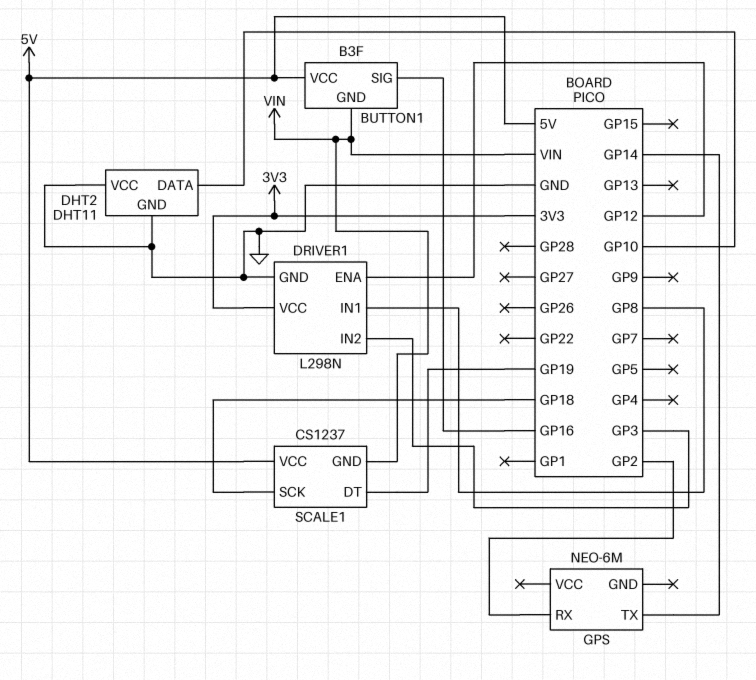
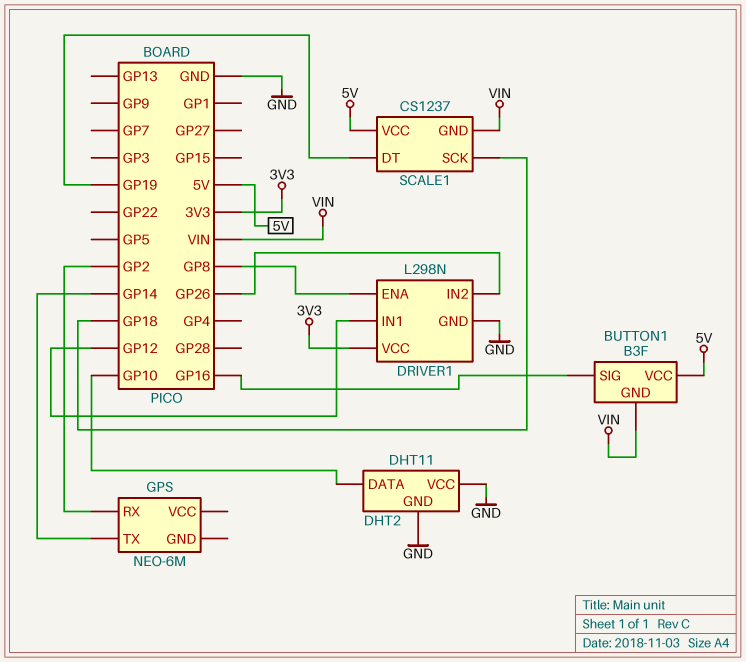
DRIVER1 pin ENA: GP12 -> GP8
DRIVER1 pin IN1: GP8 -> GP12
DRIVER1 pin IN2: GP3 -> GP26

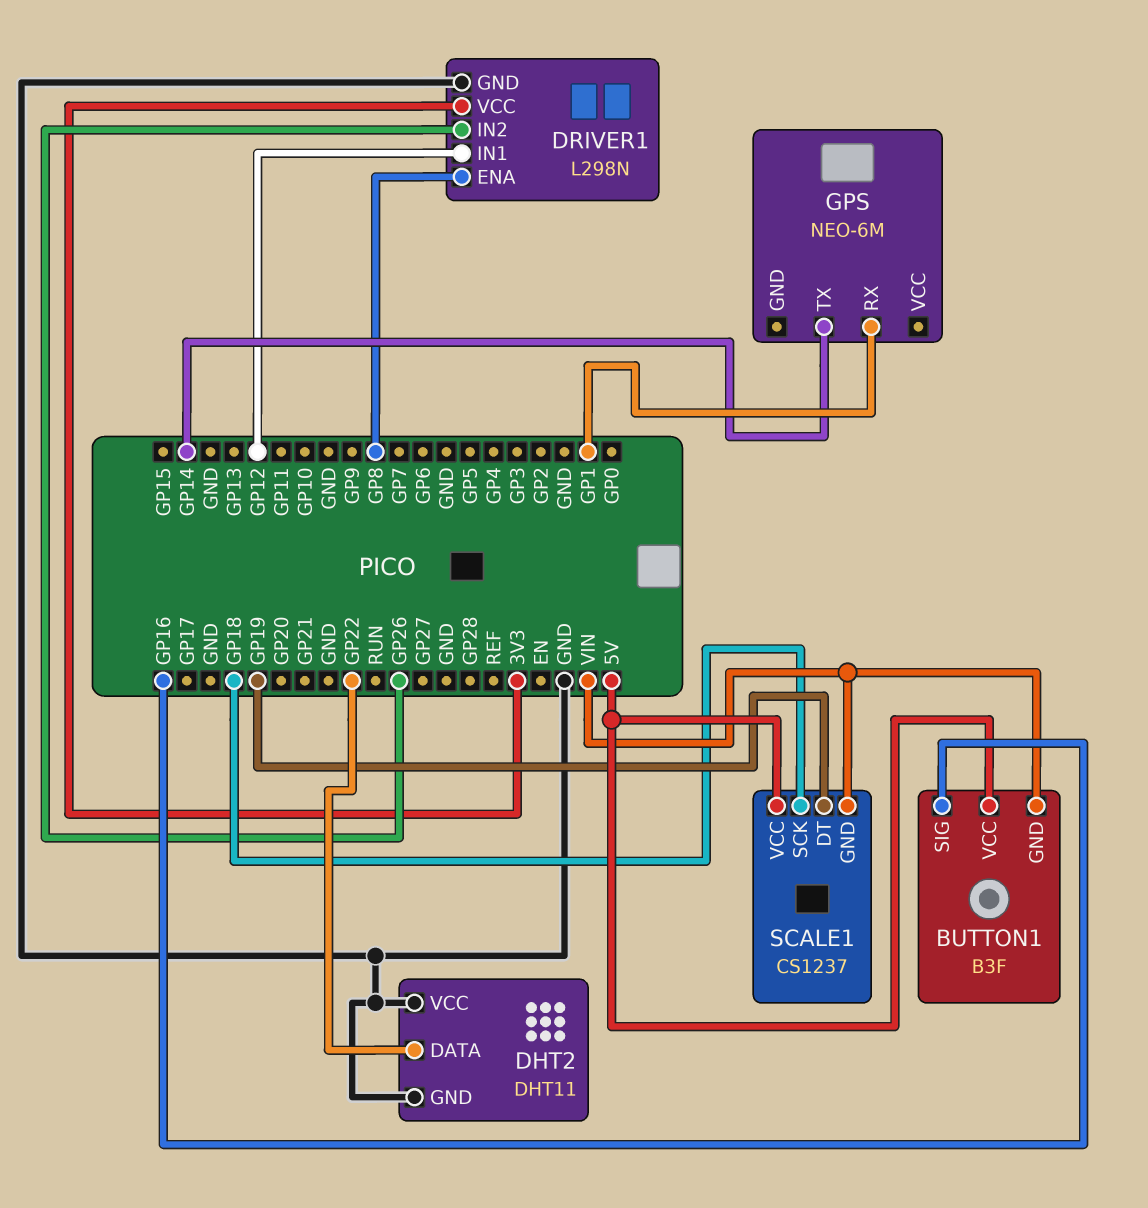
DHT2 pin DATA: GP10 -> GP22
GPS pin RX: GP2 -> GP1

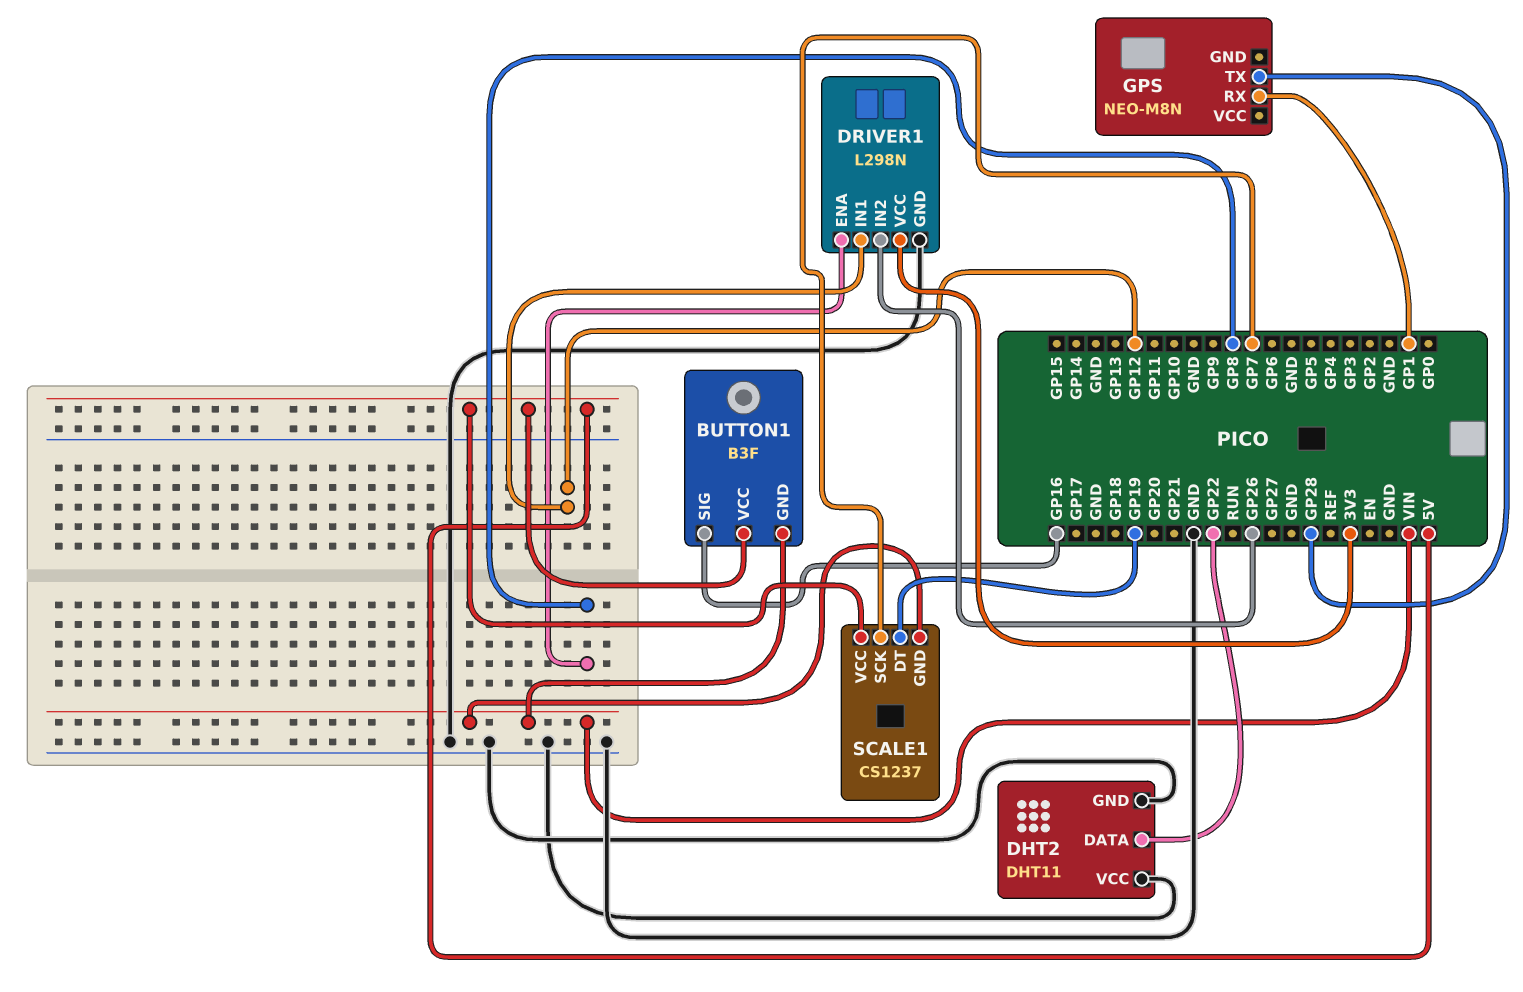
GPS: NEO-6M -> NEO-M8N
GPS pin TX: GP14 -> GP28
SCALE1 pin SCK: GP18 -> GP7

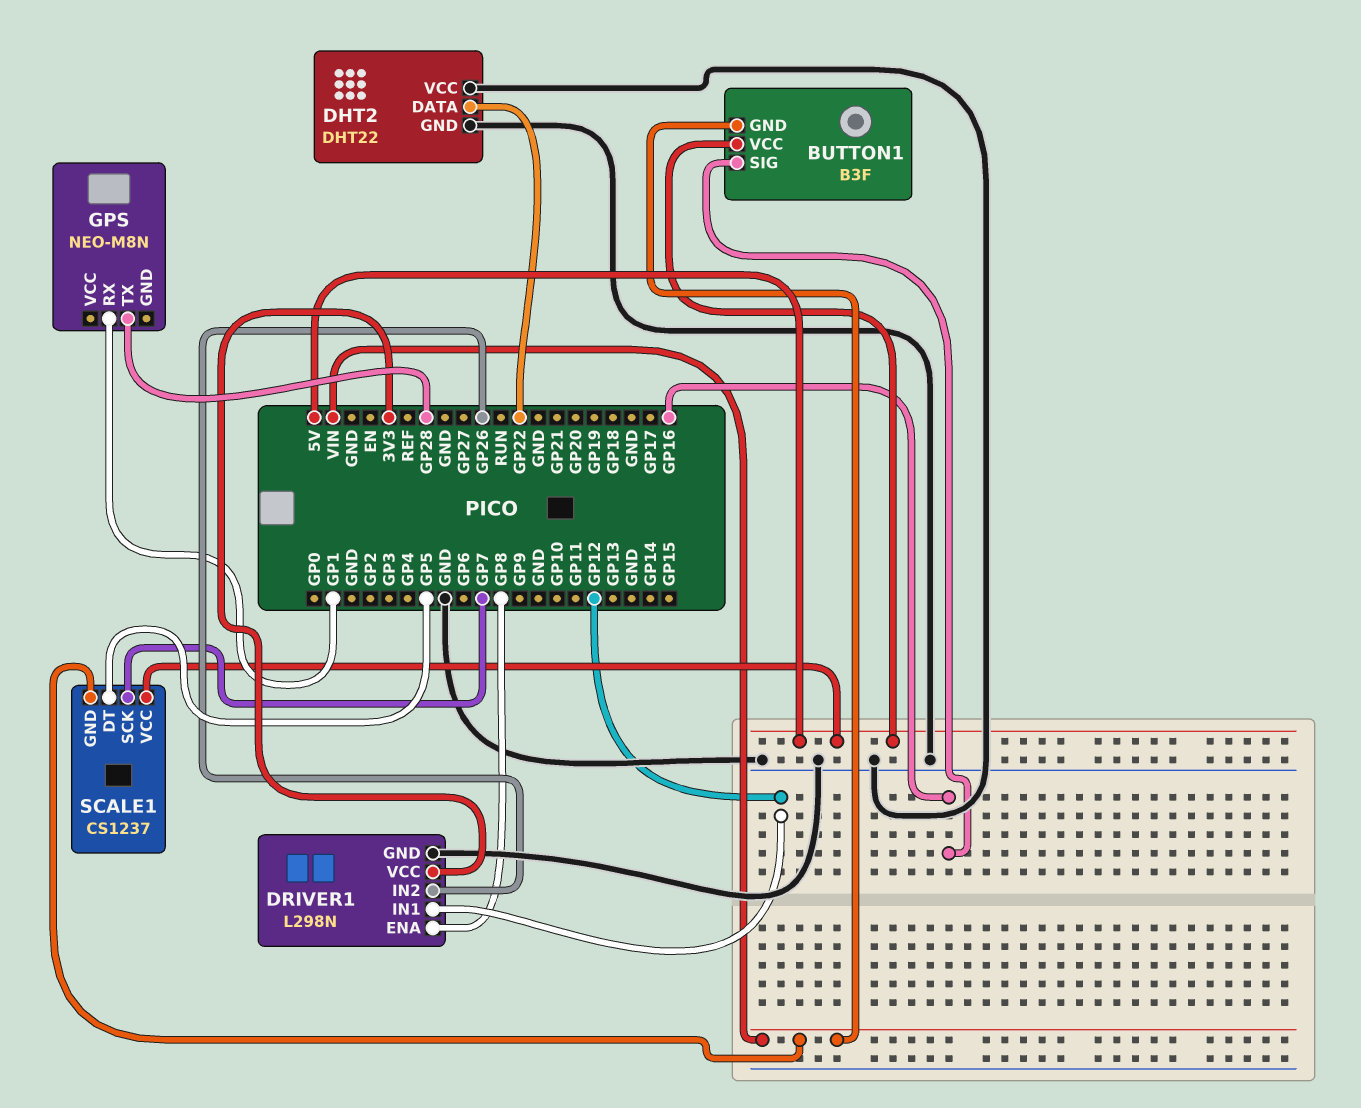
DHT2: DHT11 -> DHT22
SCALE1 pin DT: GP19 -> GP5

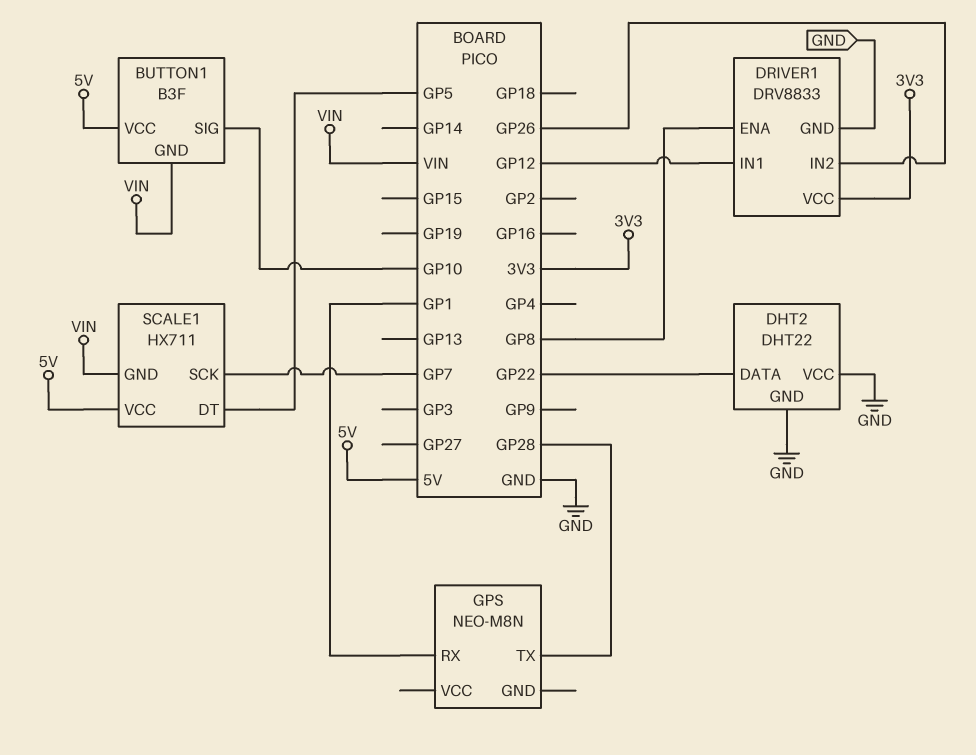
BUTTON1 pin SIG: GP16 -> GP10
DRIVER1: L298N -> DRV8833
SCALE1: CS1237 -> HX711

